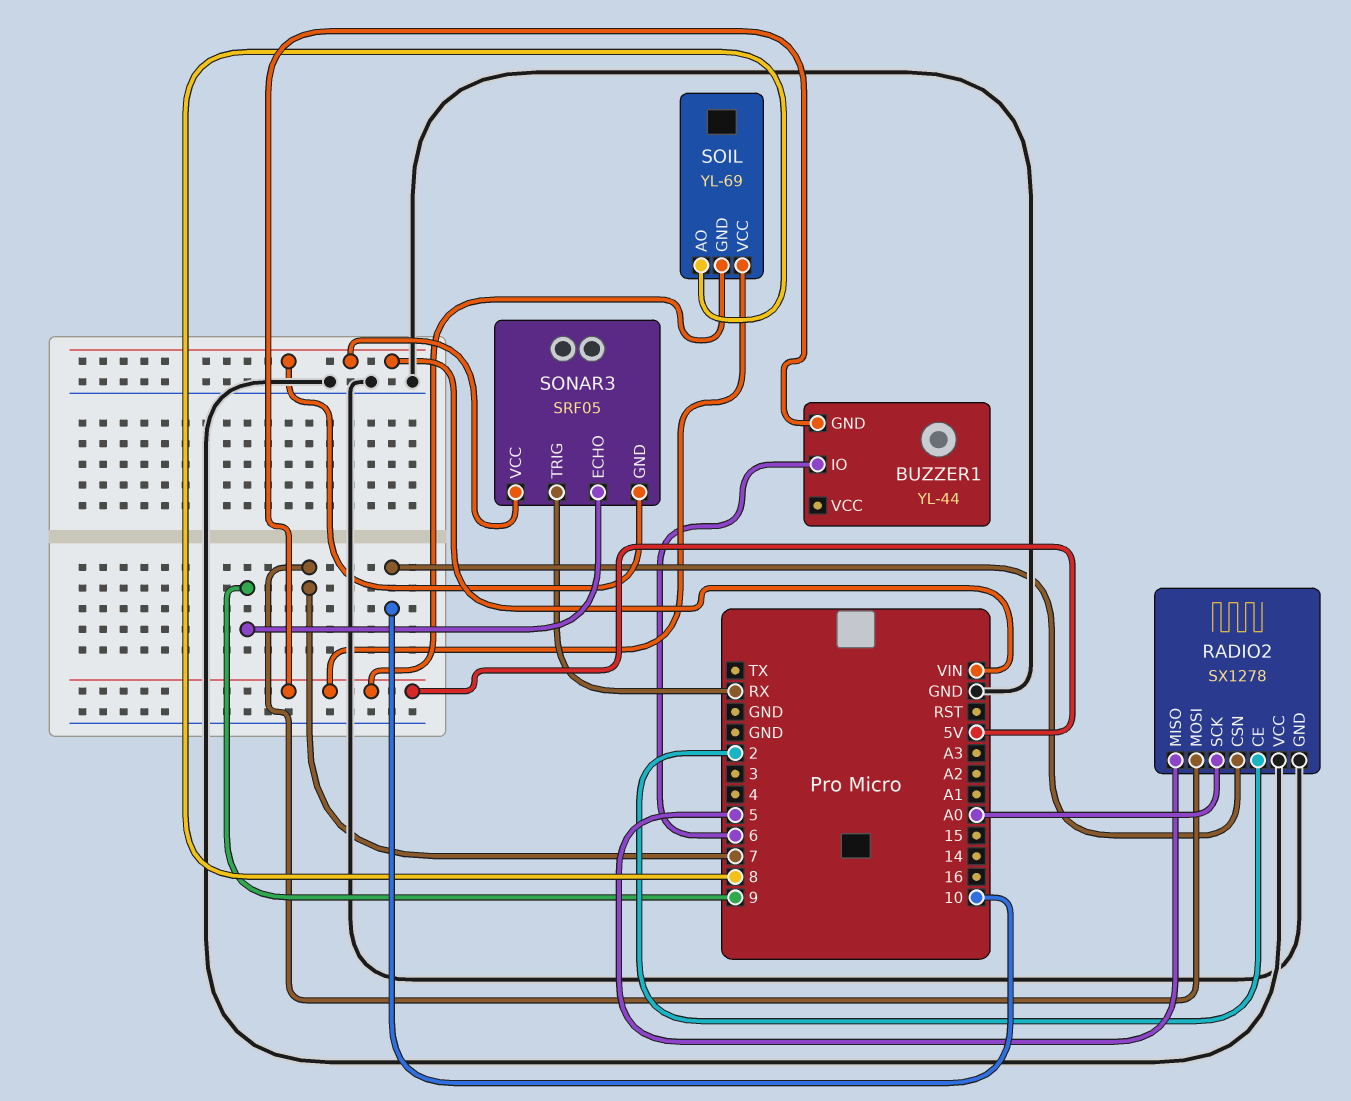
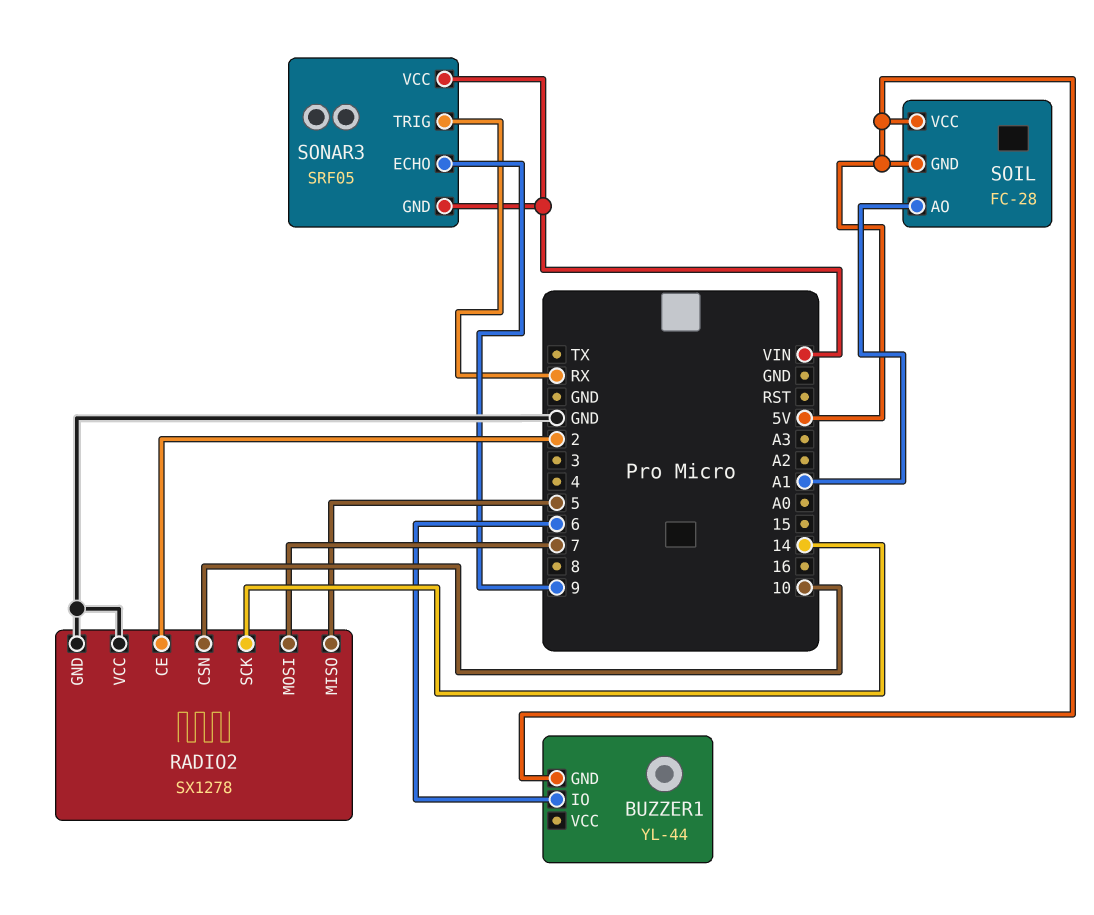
RADIO2 pin SCK: A0 -> 14
SOIL: YL-69 -> FC-28
SOIL pin AO: 8 -> A1

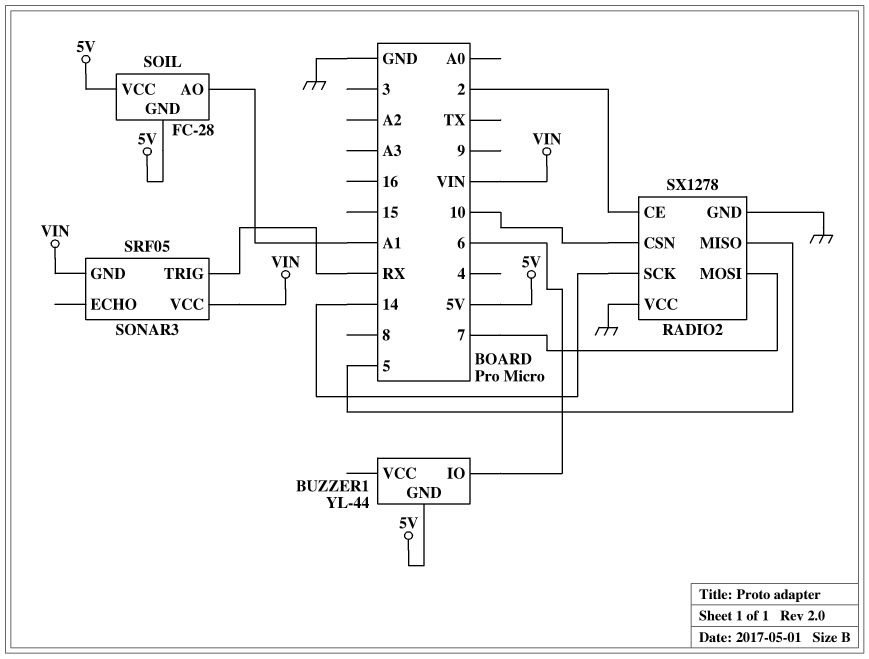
SONAR3 pin ECHO: 9 -> none

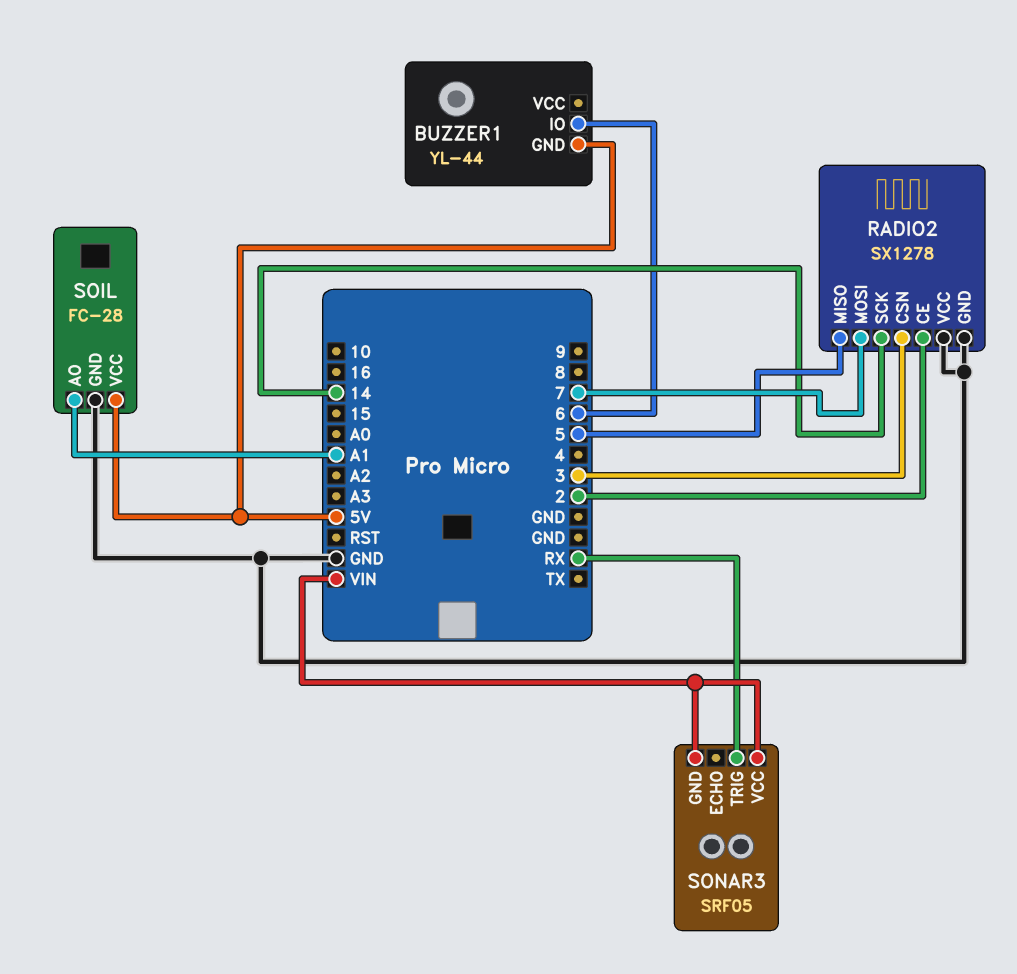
RADIO2 pin CSN: 10 -> 3
SOIL pin GND: 5V -> GND

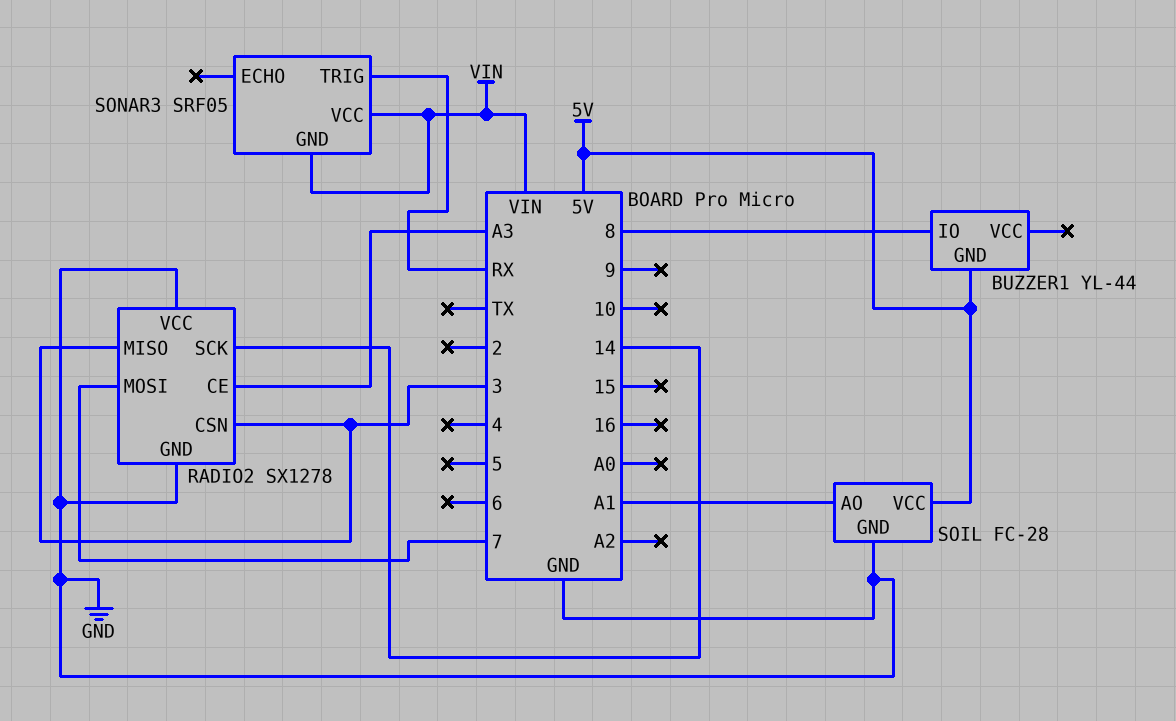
BUZZER1 pin IO: 6 -> 8
RADIO2 pin CE: 2 -> A3
RADIO2 pin MISO: 5 -> 3

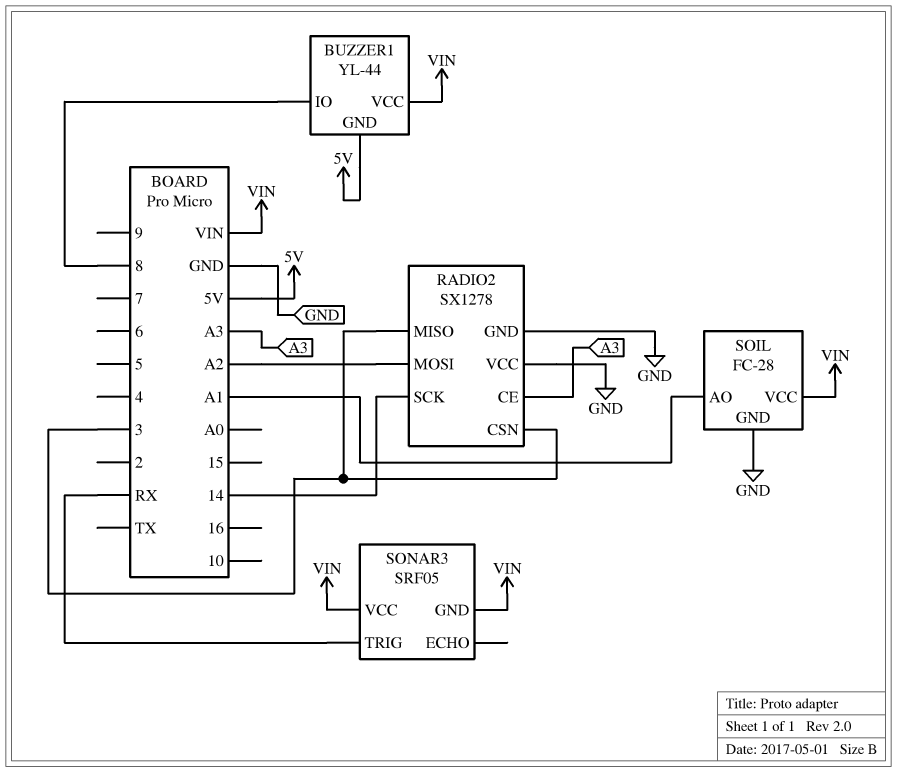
BUZZER1 pin VCC: none -> VIN
RADIO2 pin MOSI: 7 -> A2
SOIL pin VCC: 5V -> VIN

